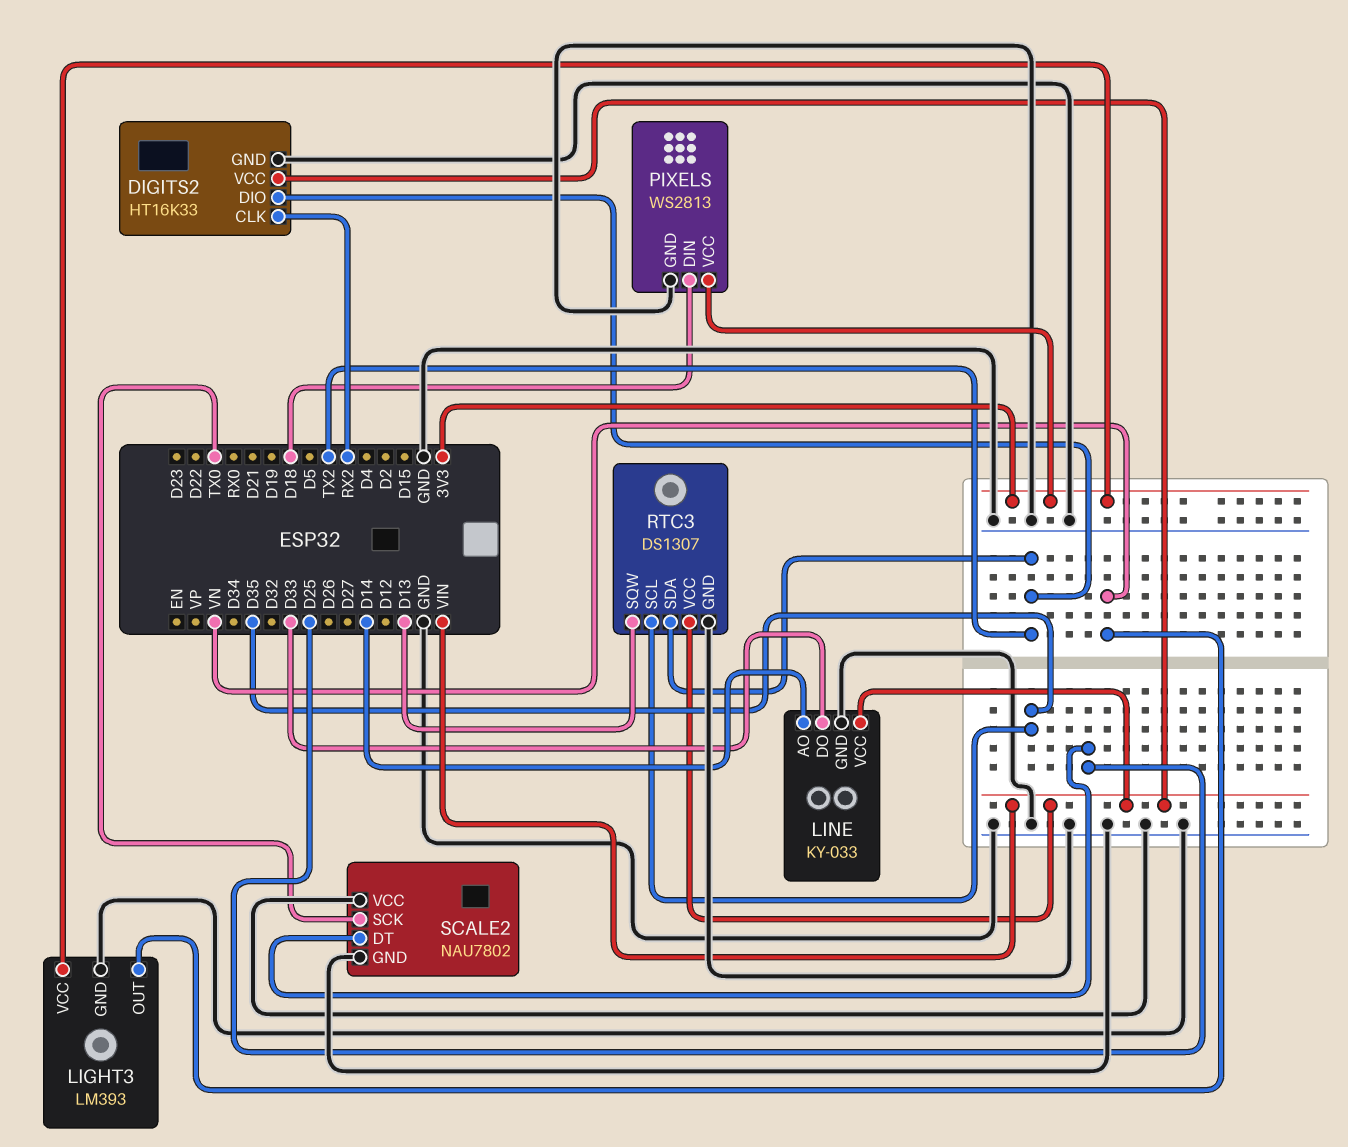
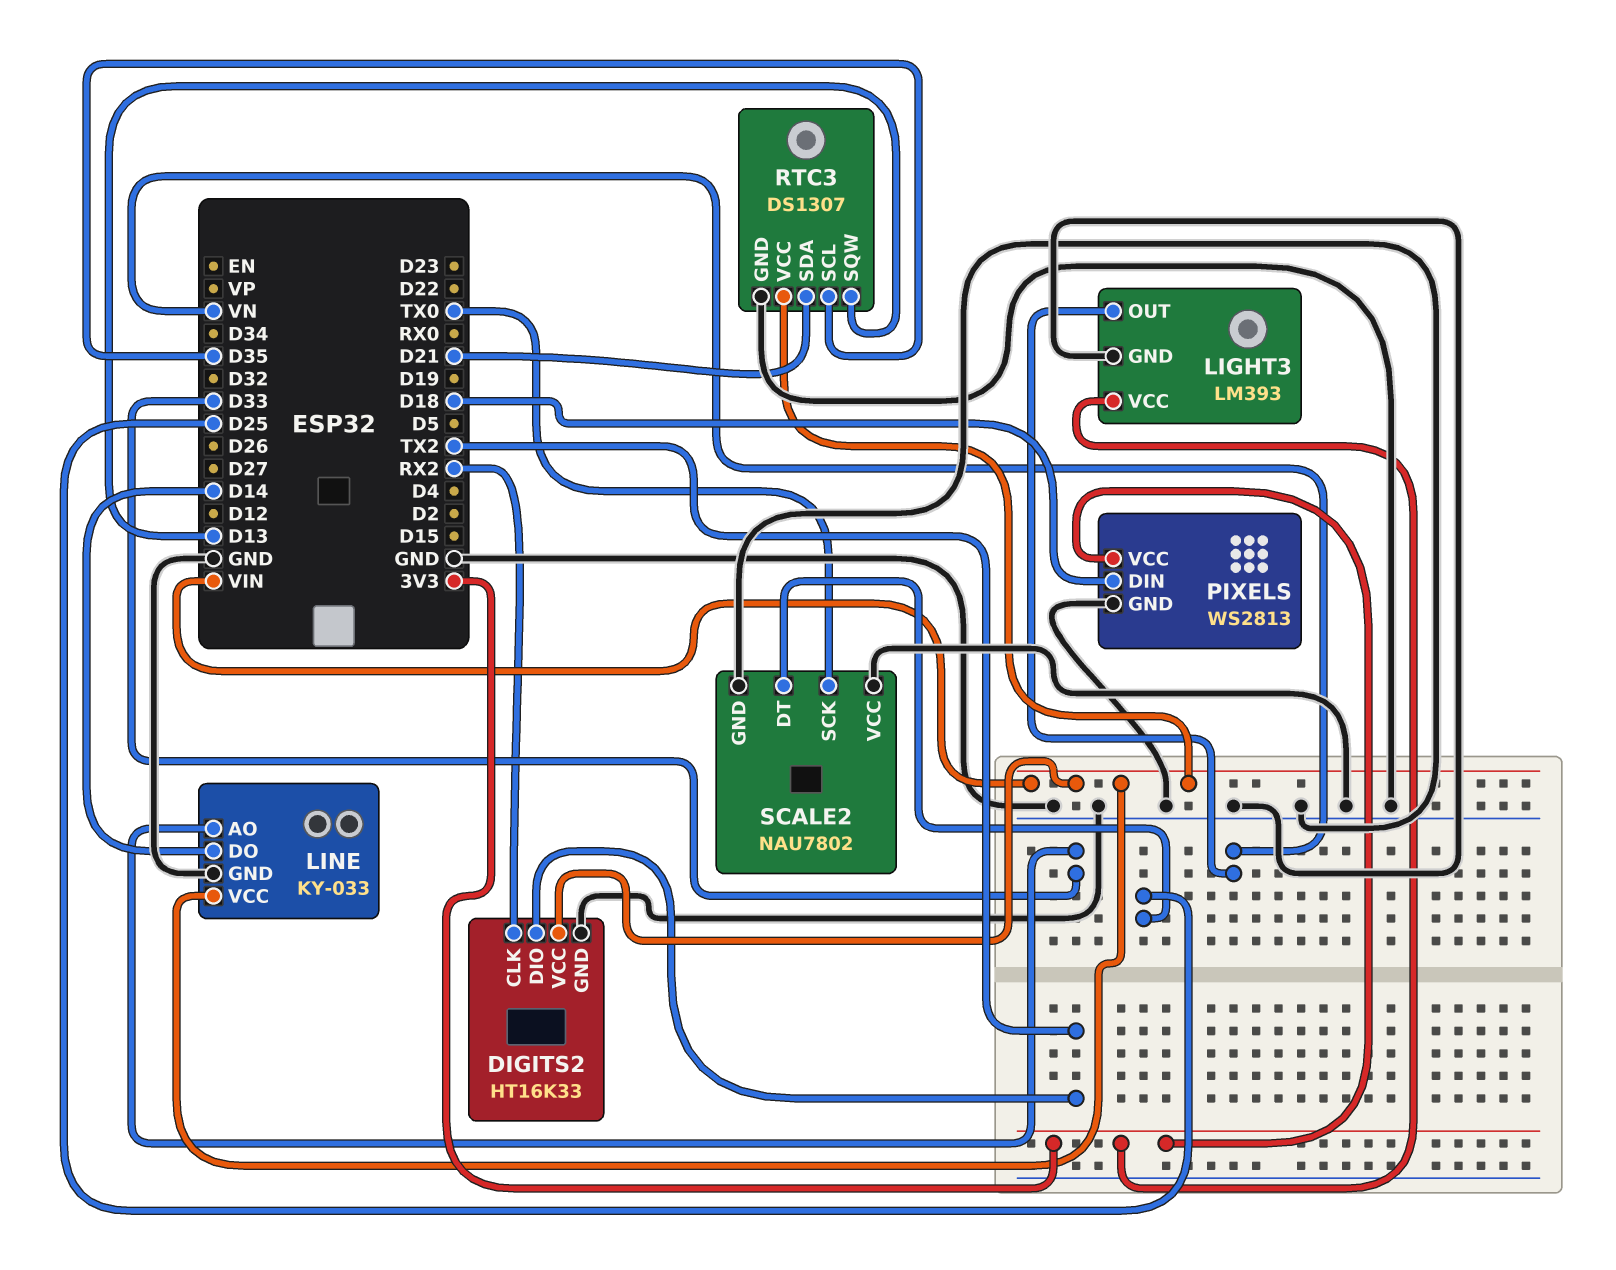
LINE pin AO: D14 -> D33
LINE pin DO: D33 -> D14
RTC3 pin SDA: TX2 -> D21

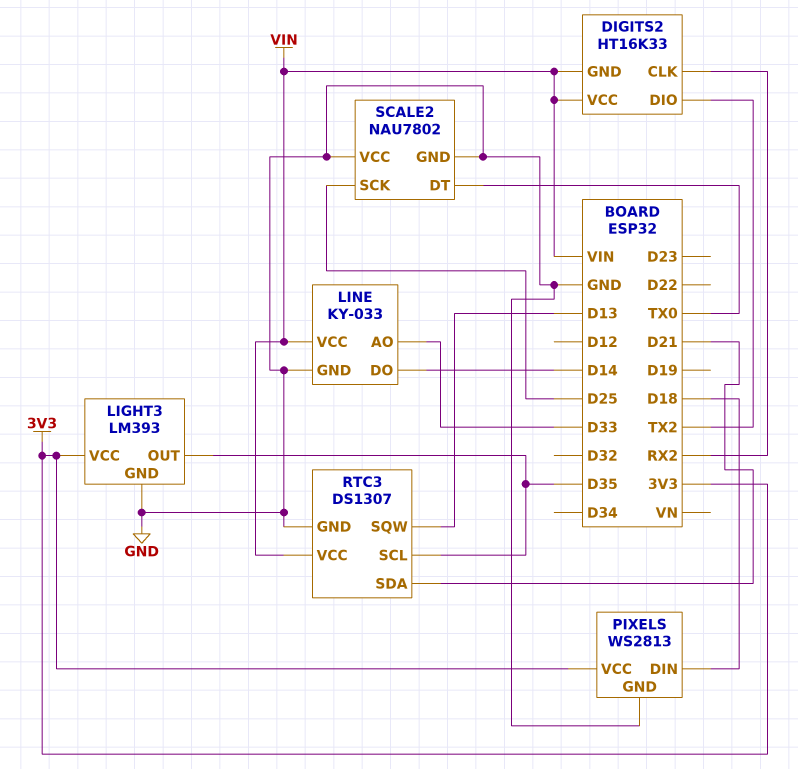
DIGITS2 pin GND: GND -> VIN
LIGHT3 pin OUT: VN -> D35
SCALE2 pin DT: D25 -> TX0
SCALE2 pin SCK: TX0 -> D25

